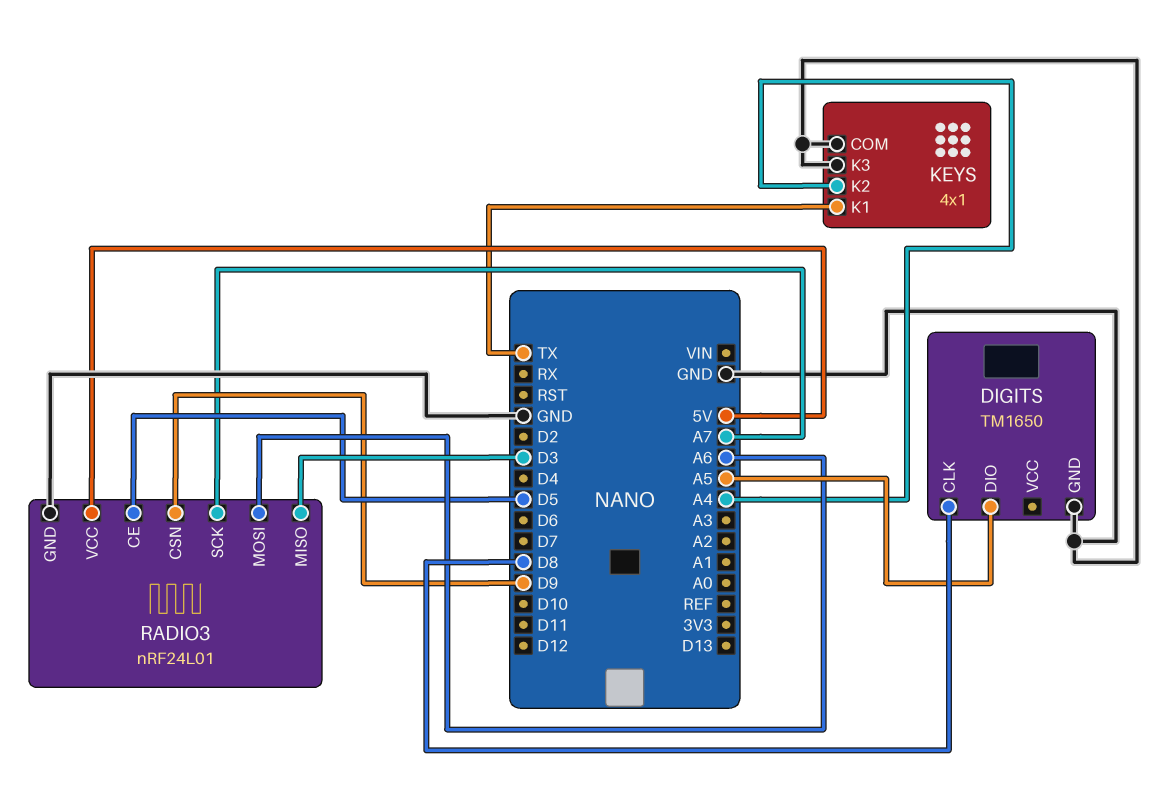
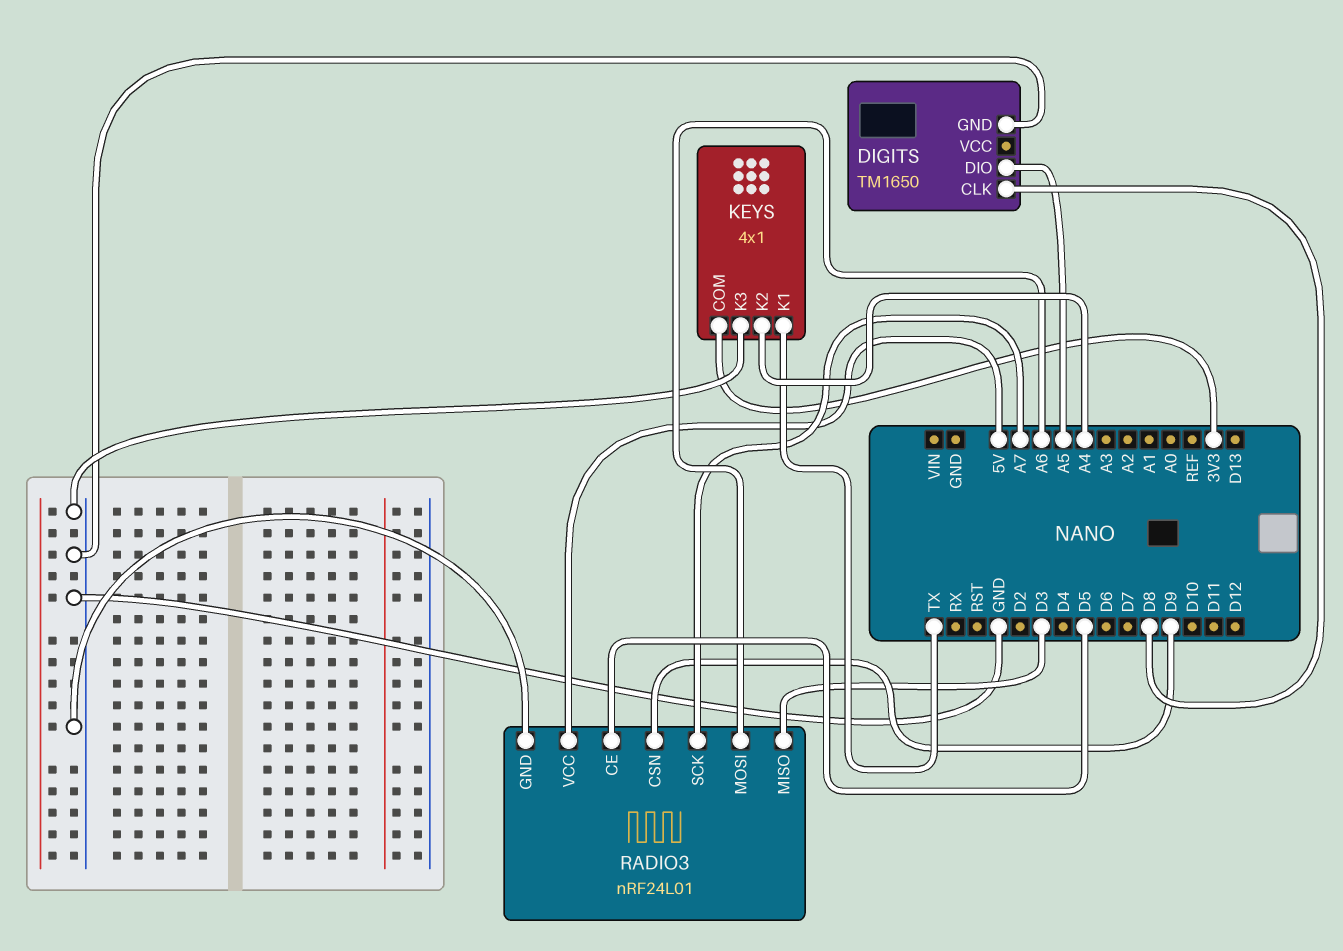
KEYS pin COM: GND -> 3V3

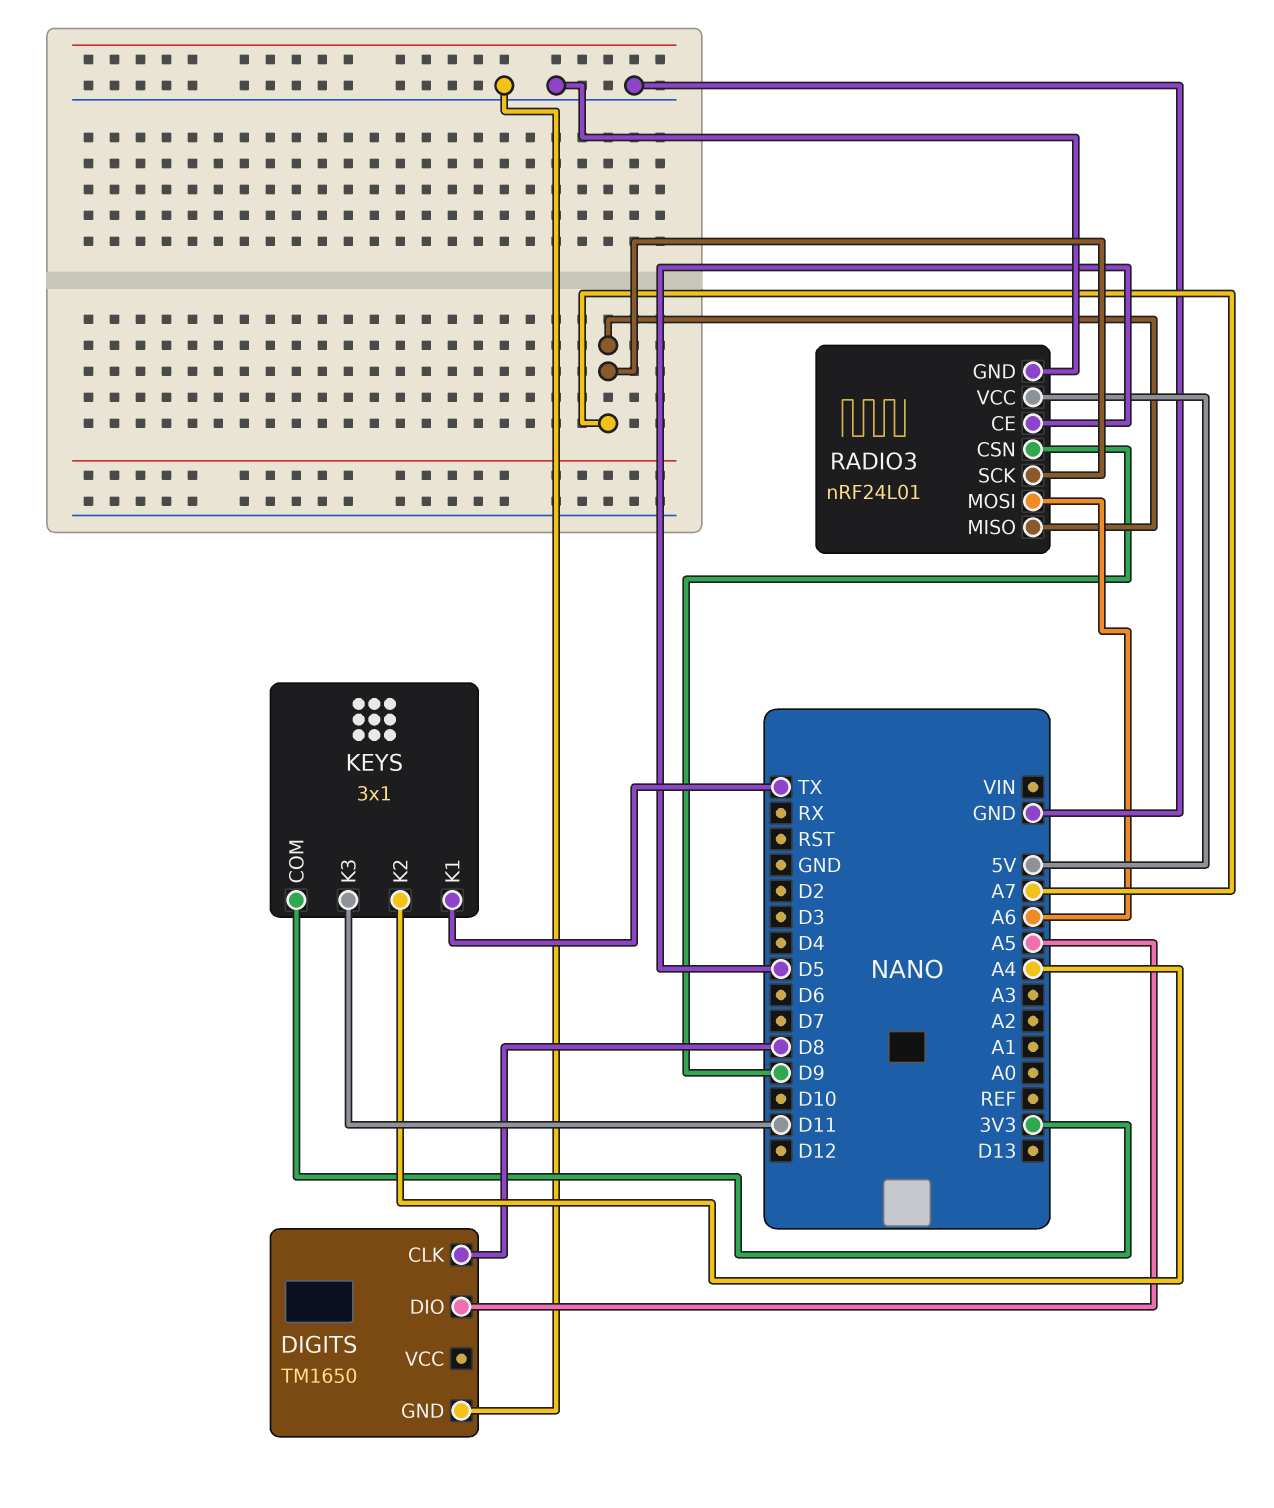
KEYS: 4x1 -> 3x1
KEYS pin K3: GND -> D11
RADIO3 pin MISO: D3 -> A7

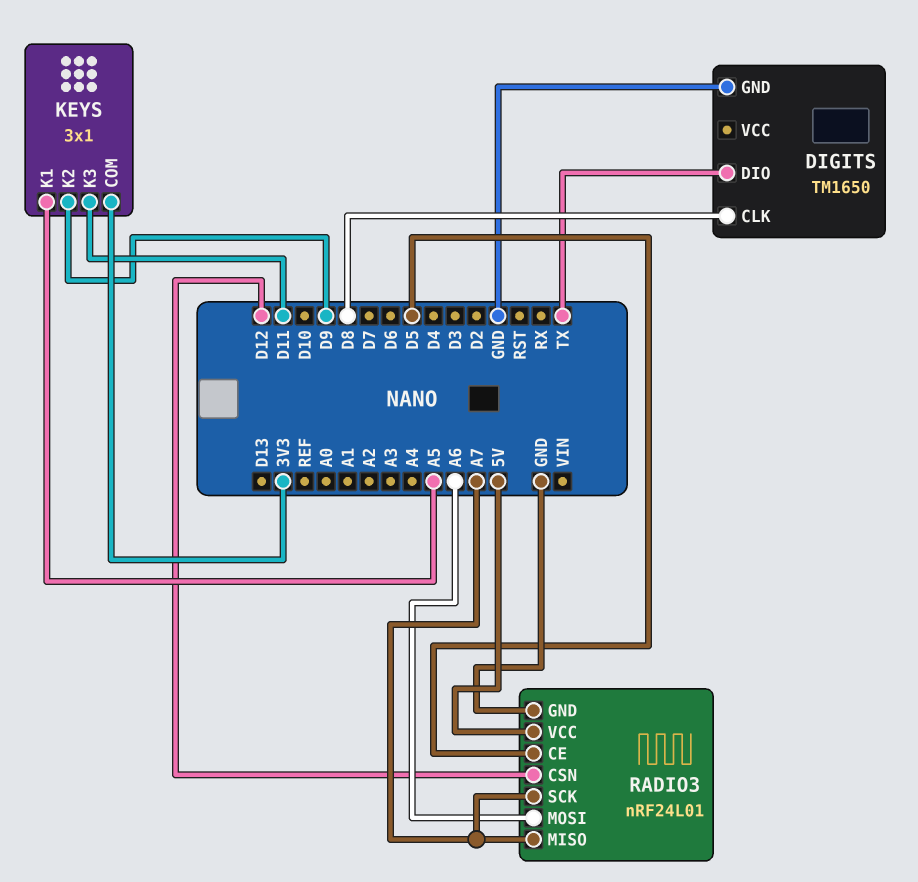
DIGITS pin DIO: A5 -> TX
KEYS pin K1: TX -> A5
KEYS pin K2: A4 -> D9
RADIO3 pin CSN: D9 -> D12

